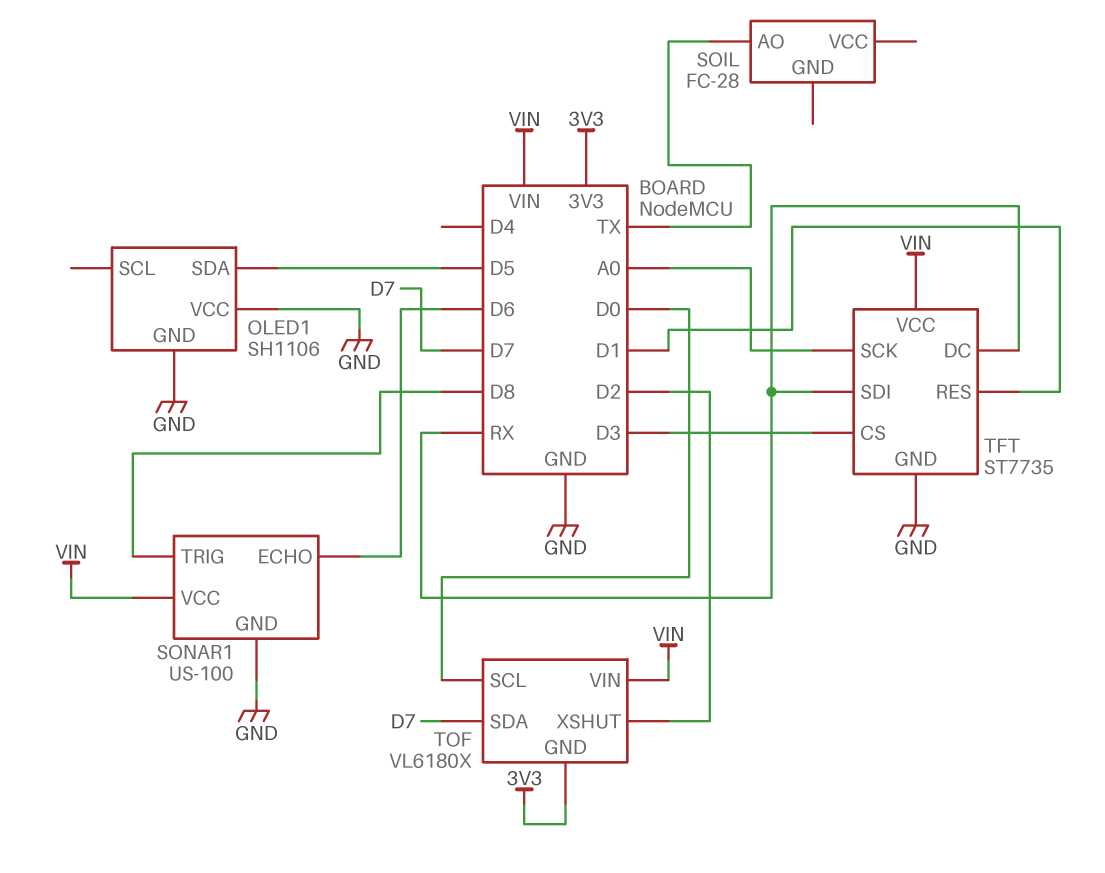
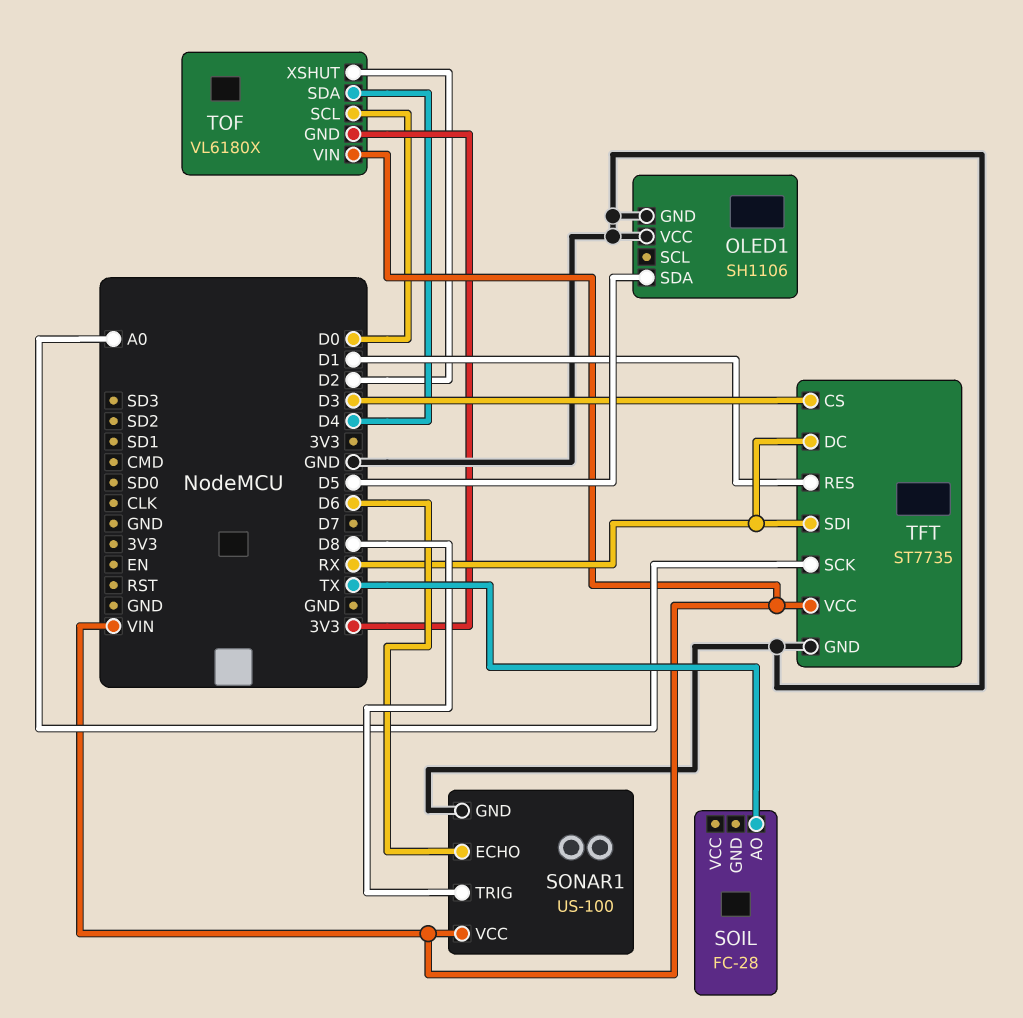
TOF pin SDA: D7 -> D4

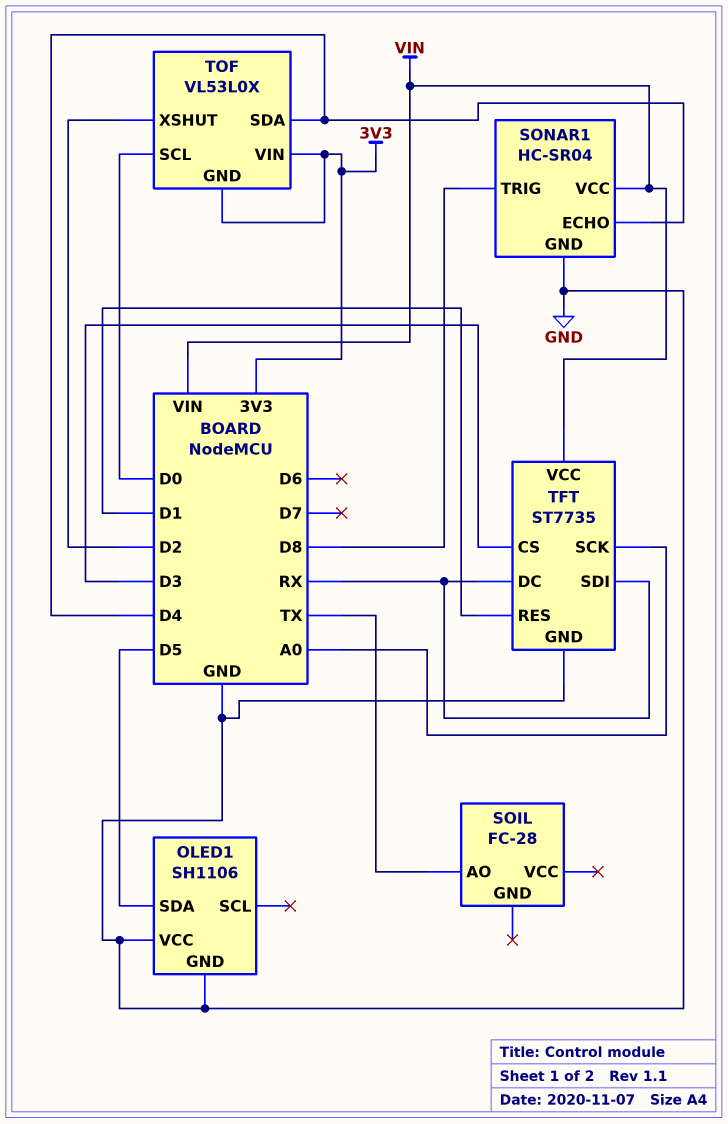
SONAR1: US-100 -> HC-SR04
SONAR1 pin ECHO: D6 -> D4
TOF: VL6180X -> VL53L0X
TOF pin VIN: VIN -> 3V3

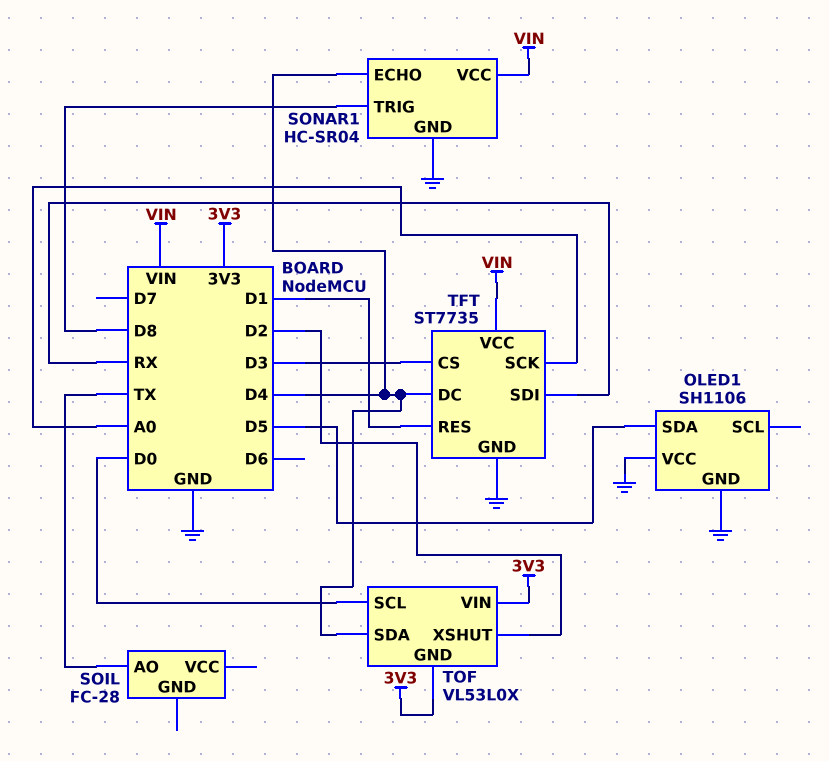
TFT pin DC: RX -> D4

